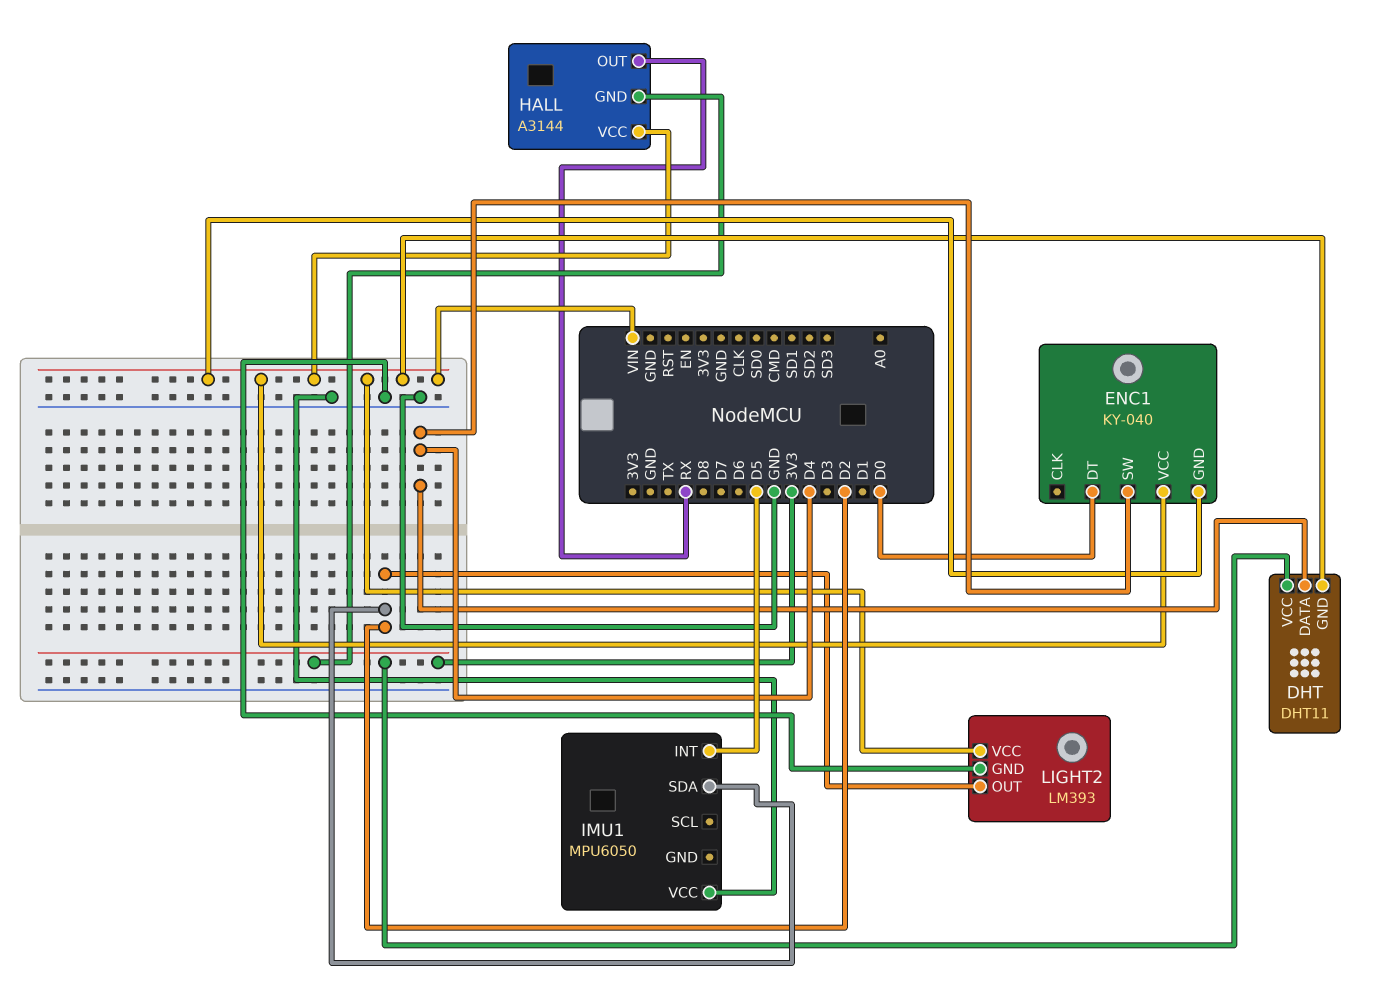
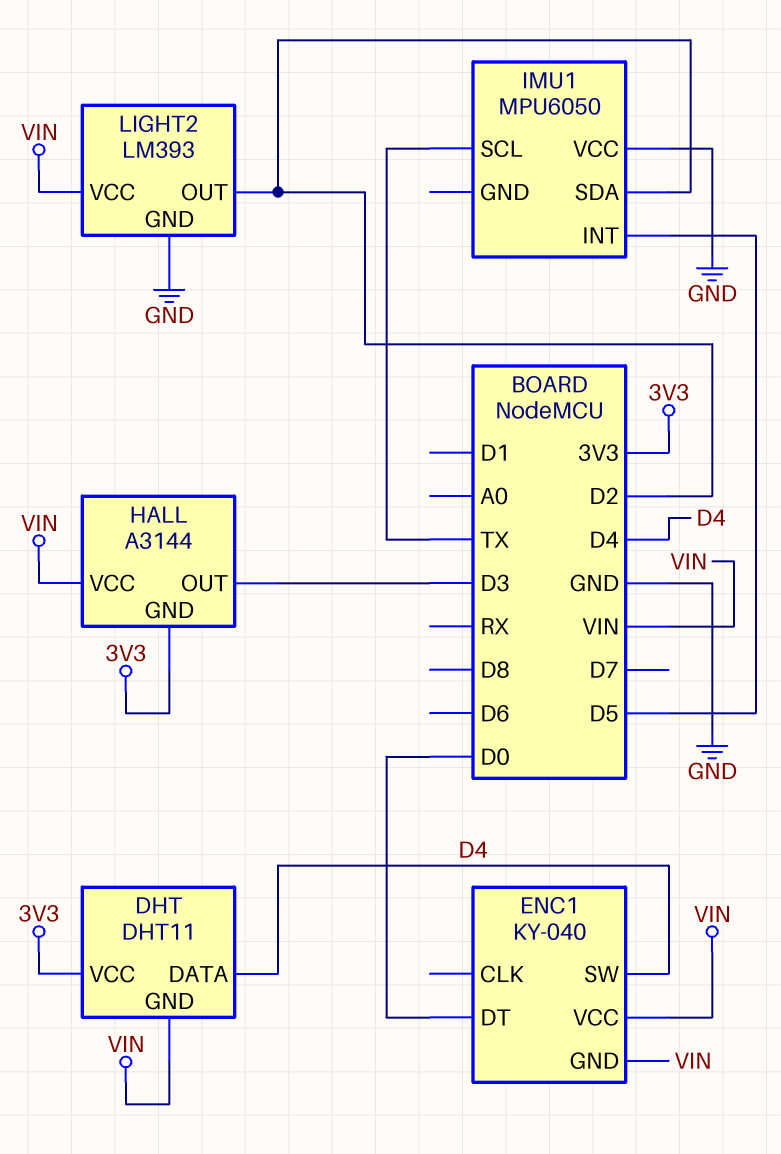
HALL pin OUT: RX -> D3
IMU1 pin SCL: none -> TX

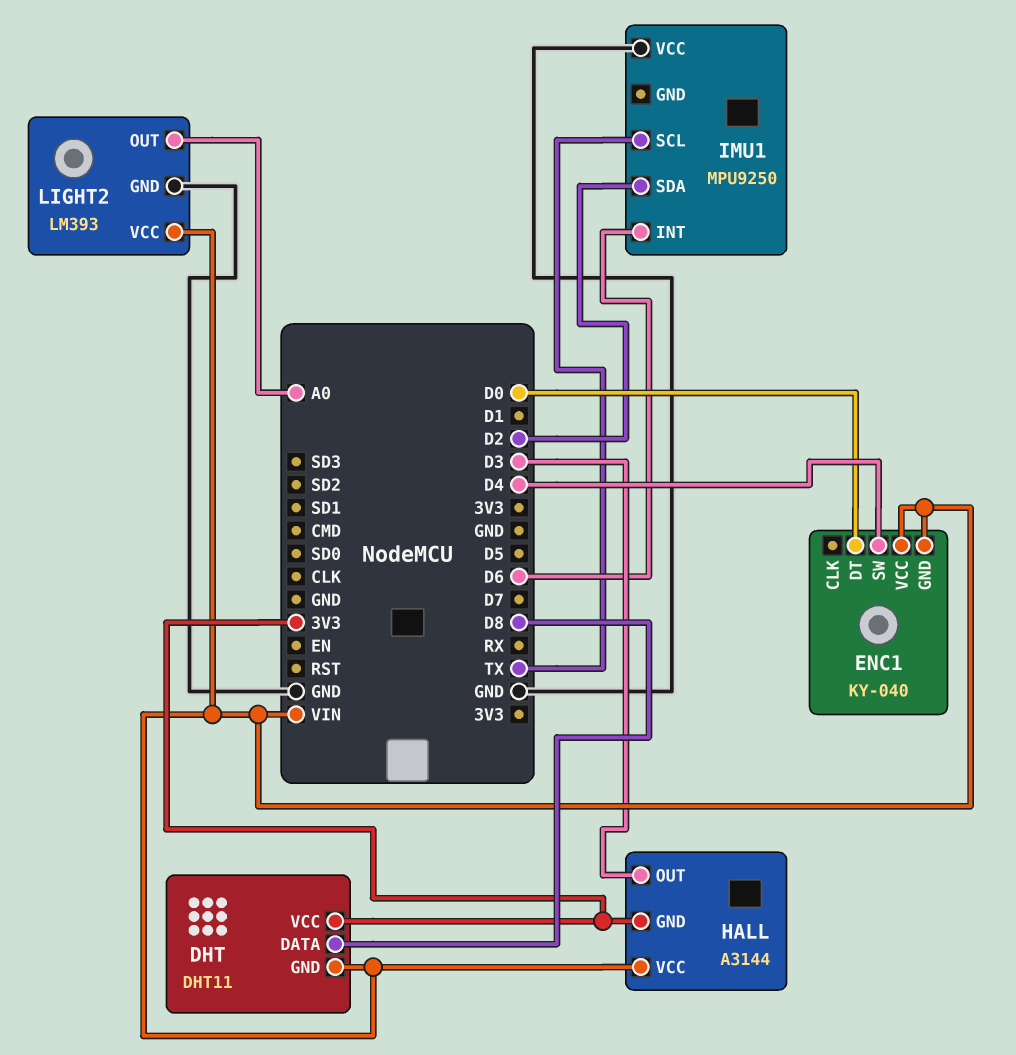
DHT pin DATA: D4 -> D8
IMU1: MPU6050 -> MPU9250
IMU1 pin INT: D5 -> D6
LIGHT2 pin OUT: D2 -> A0

